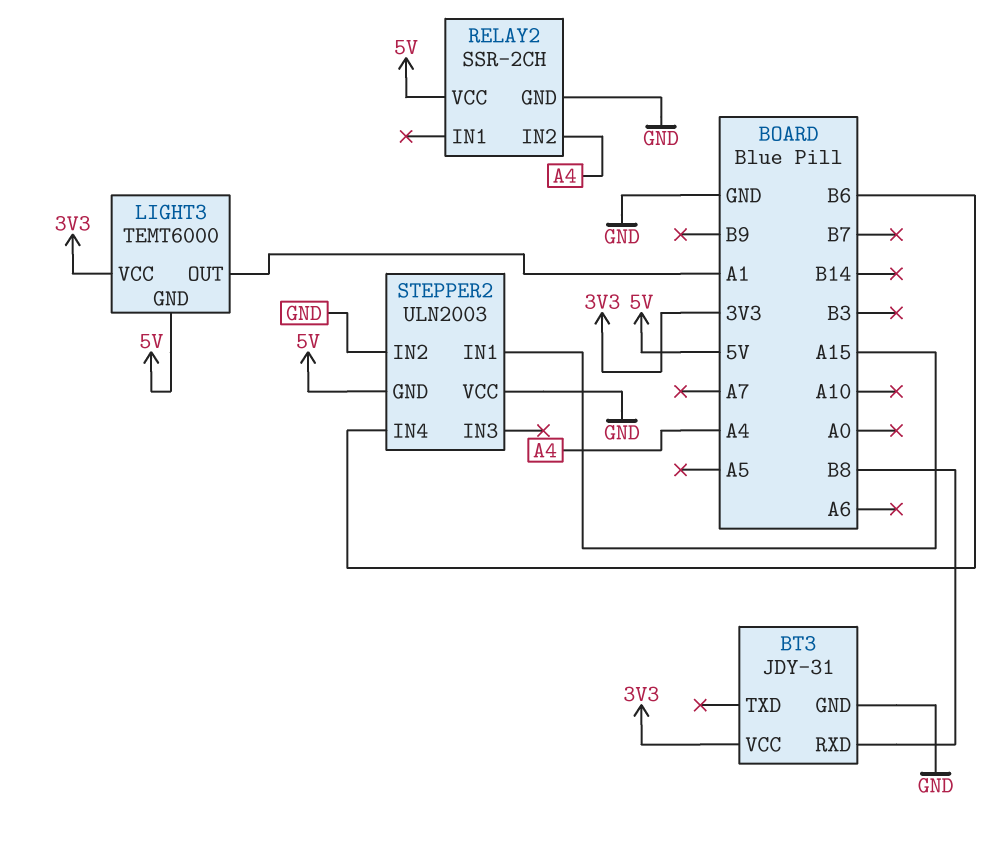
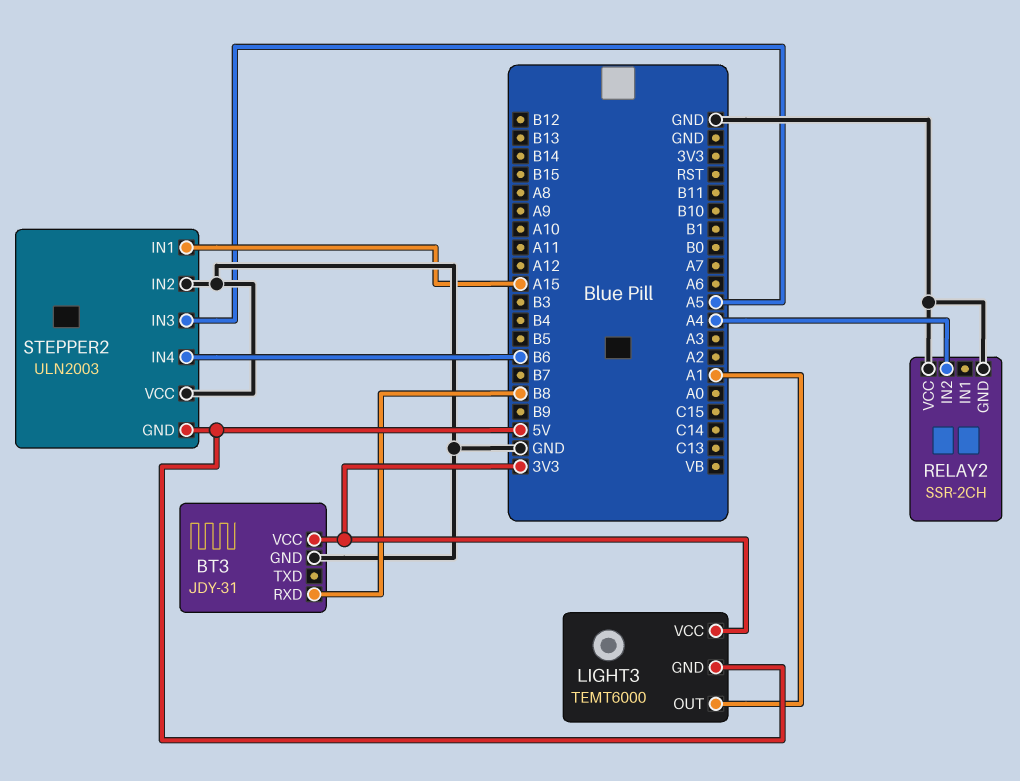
RELAY2 pin VCC: 5V -> GND
STEPPER2 pin IN3: none -> A5

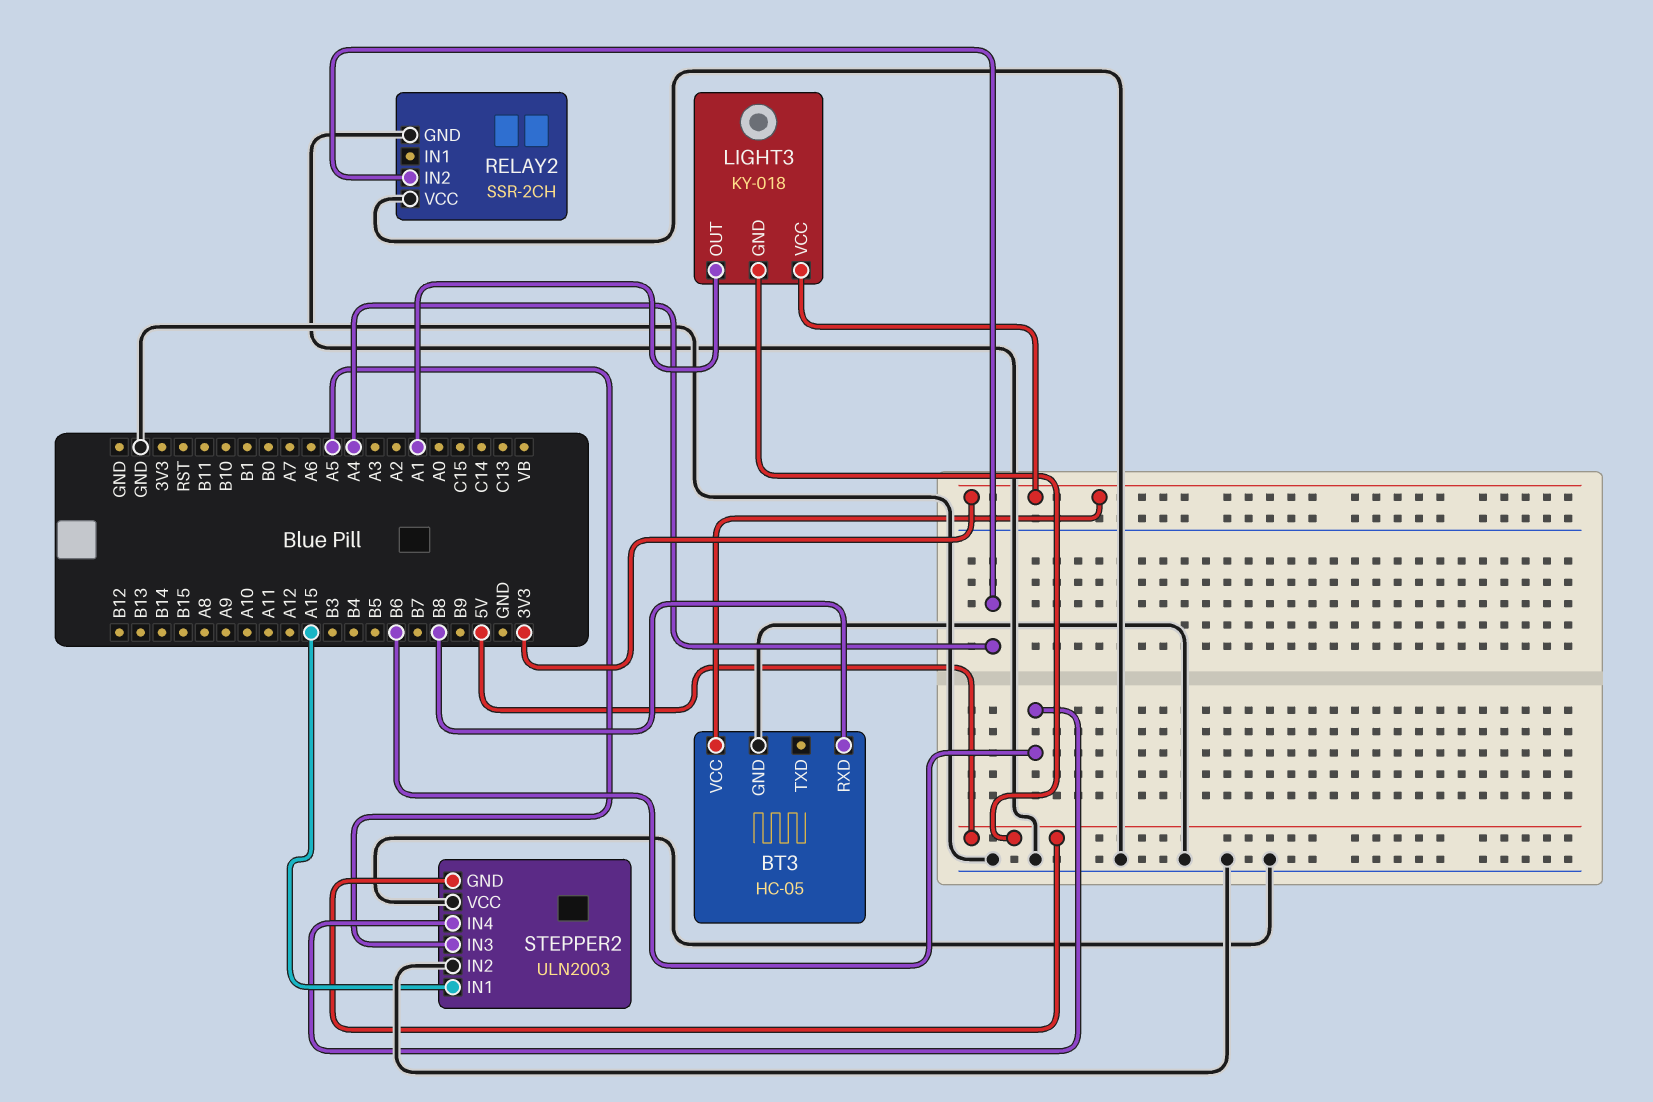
BT3: JDY-31 -> HC-05
LIGHT3: TEMT6000 -> KY-018

